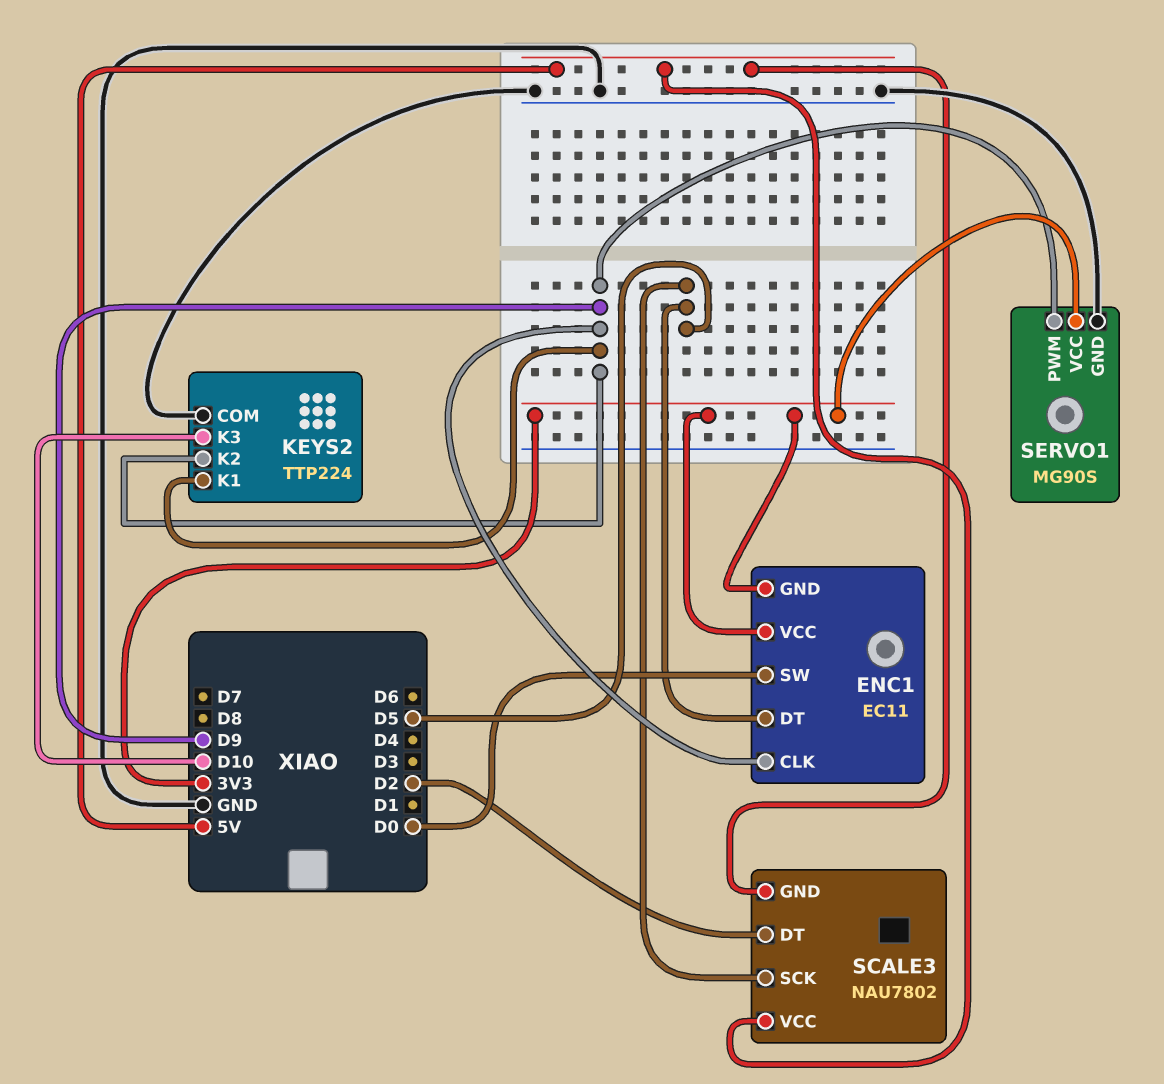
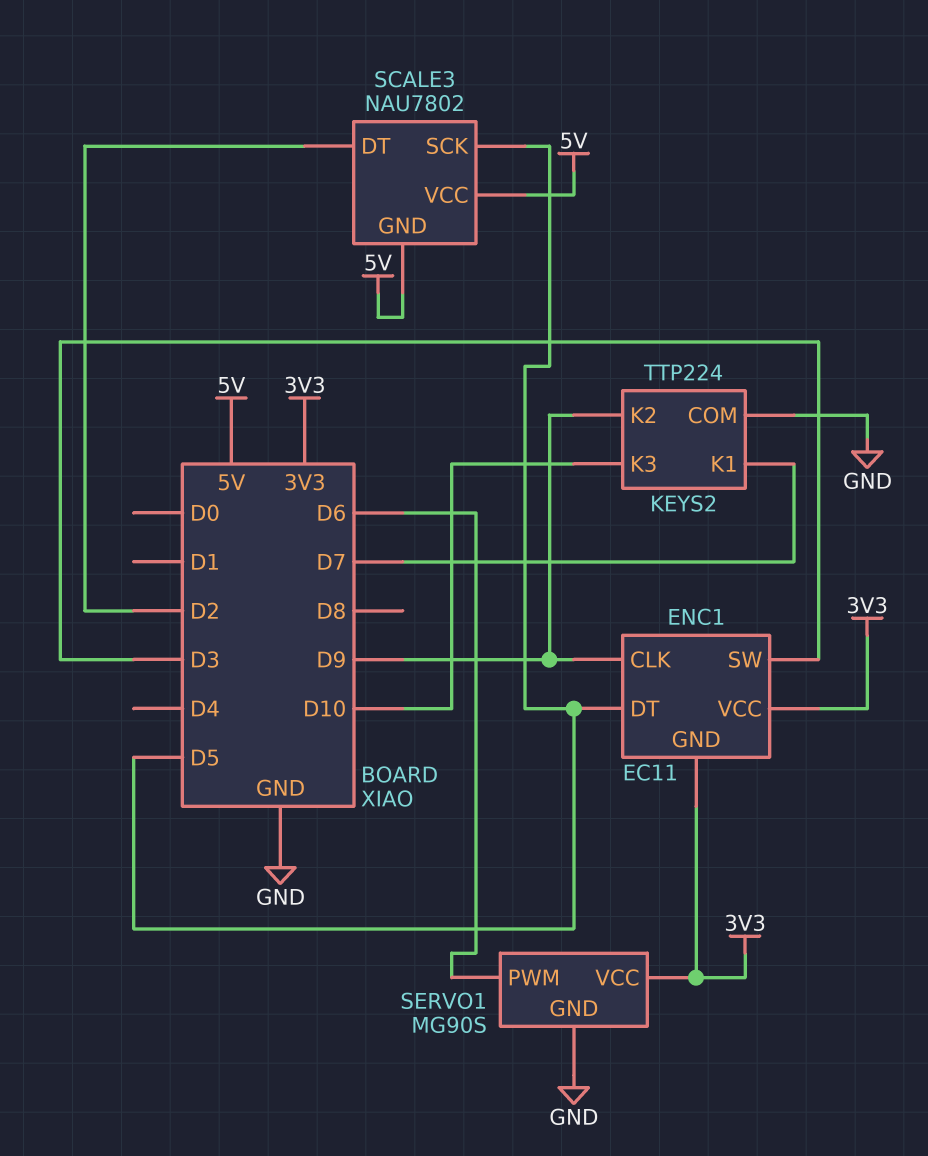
ENC1 pin SW: D0 -> D3
KEYS2 pin K1: D9 -> D7
SERVO1 pin PWM: D9 -> D6

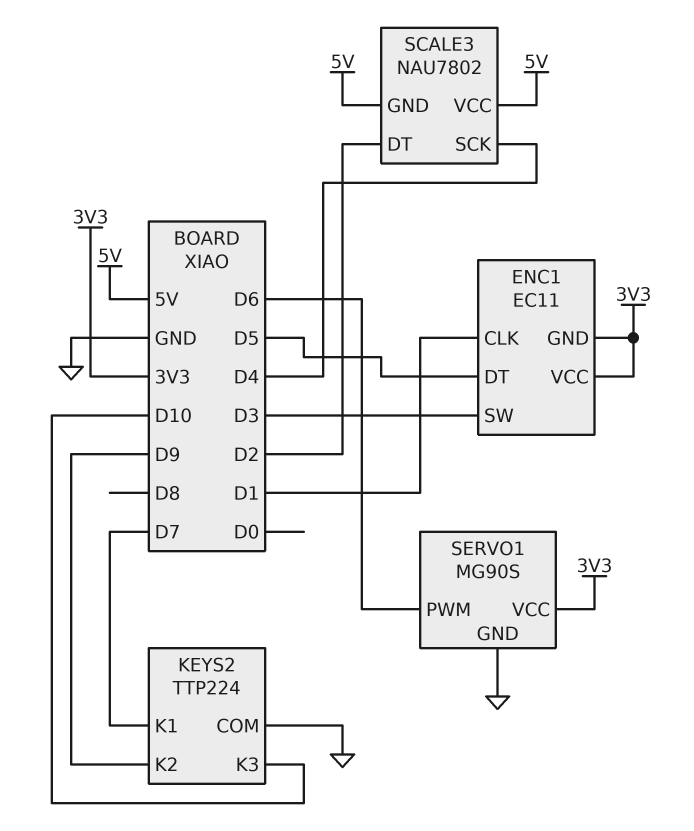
ENC1 pin CLK: D9 -> D1
SCALE3 pin SCK: D5 -> D4

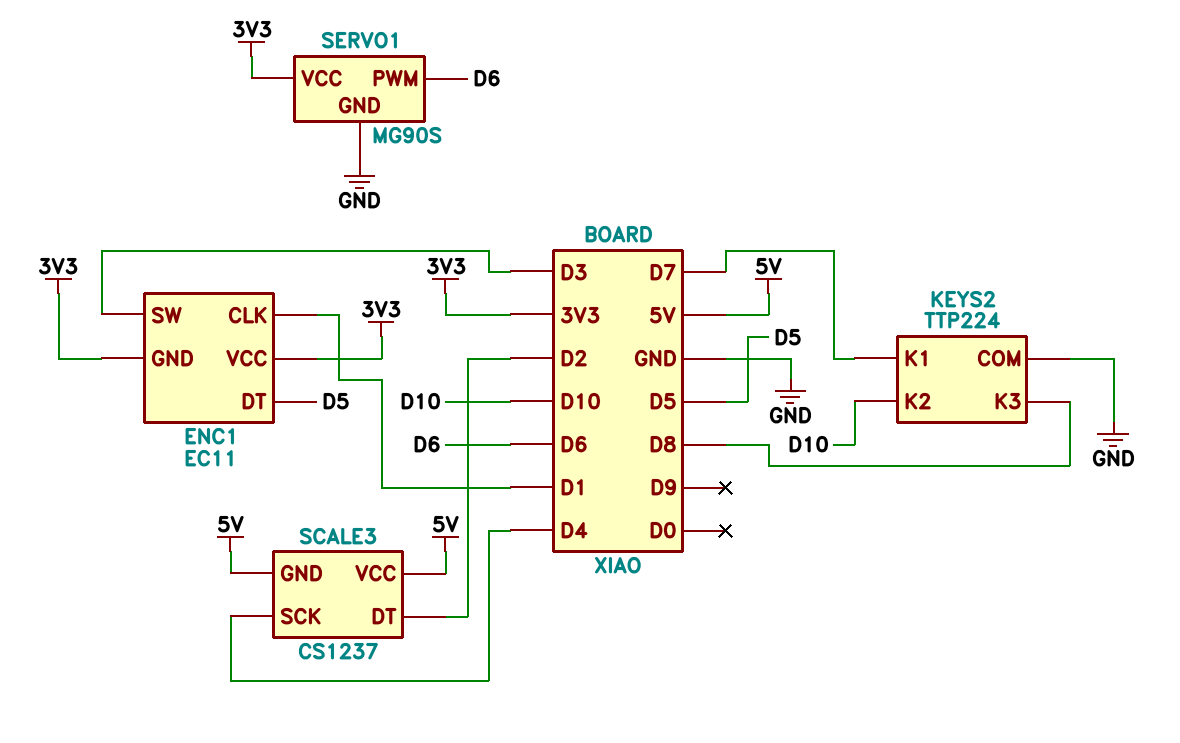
KEYS2 pin K2: D9 -> D10
KEYS2 pin K3: D10 -> D8
SCALE3: NAU7802 -> CS1237

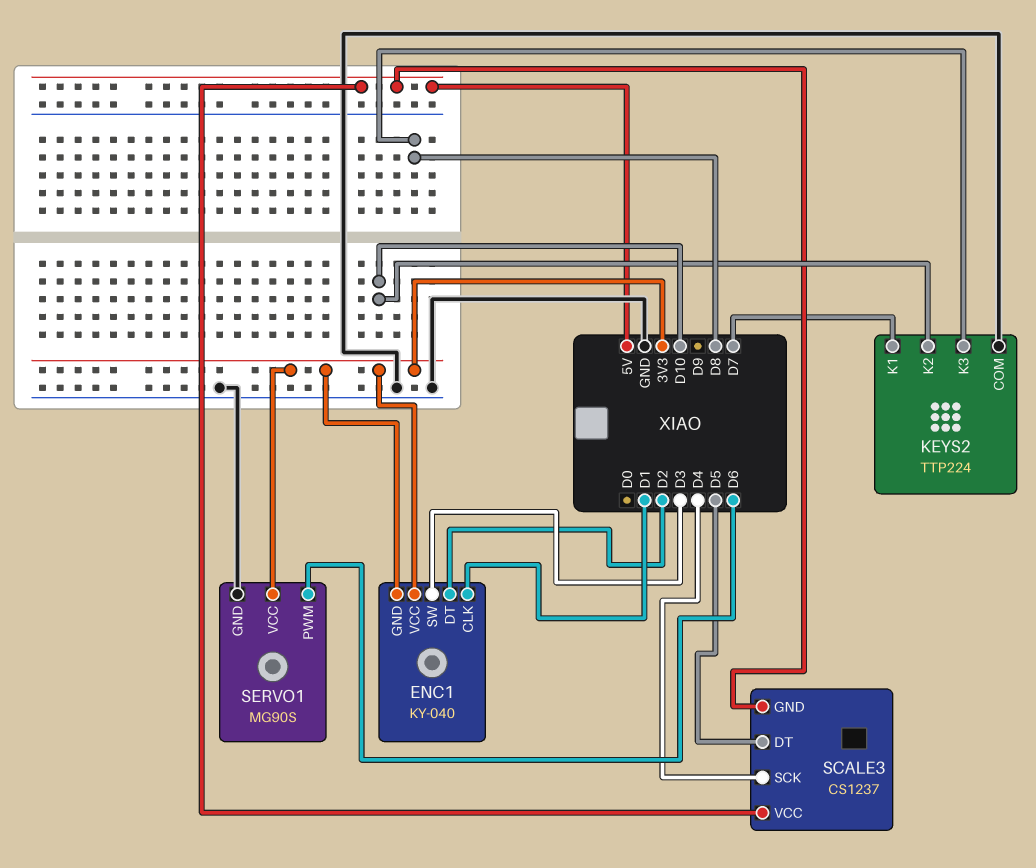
ENC1: EC11 -> KY-040
ENC1 pin DT: D5 -> D2
SCALE3 pin DT: D2 -> D5

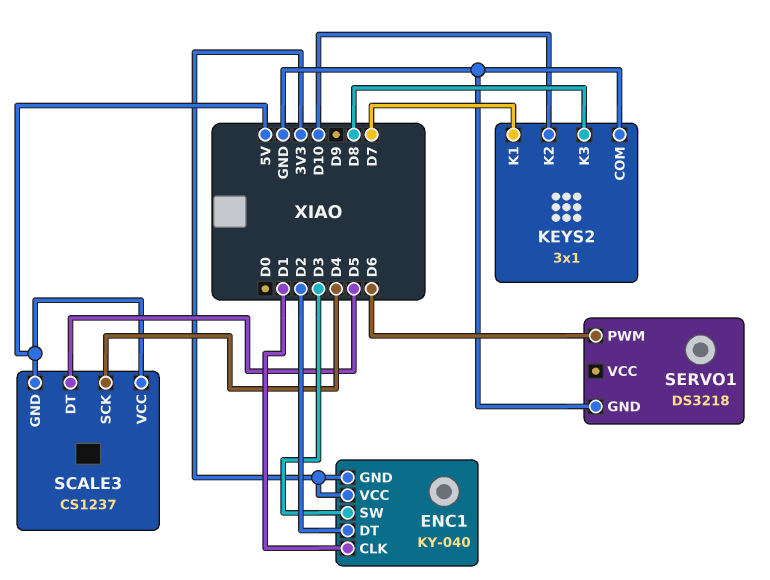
KEYS2: TTP224 -> 3x1
SERVO1: MG90S -> DS3218
SERVO1 pin VCC: 3V3 -> none

